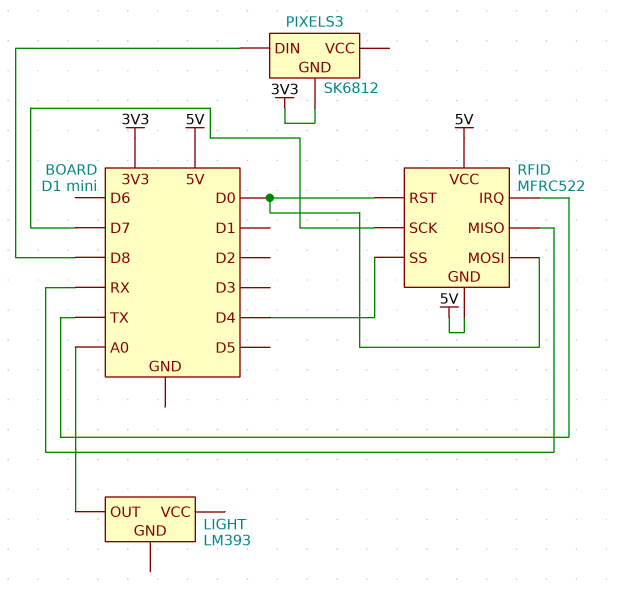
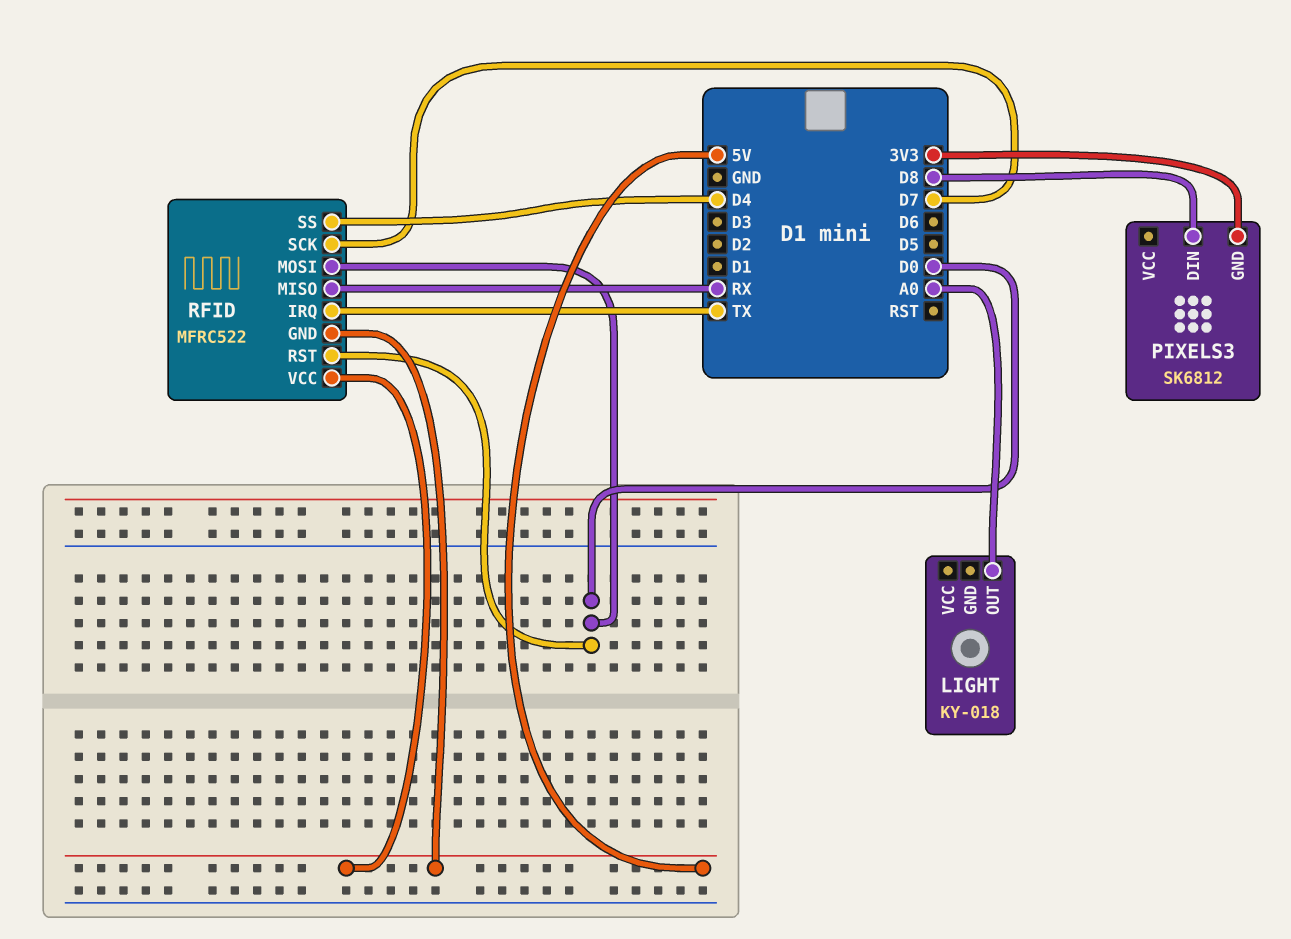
LIGHT: LM393 -> KY-018

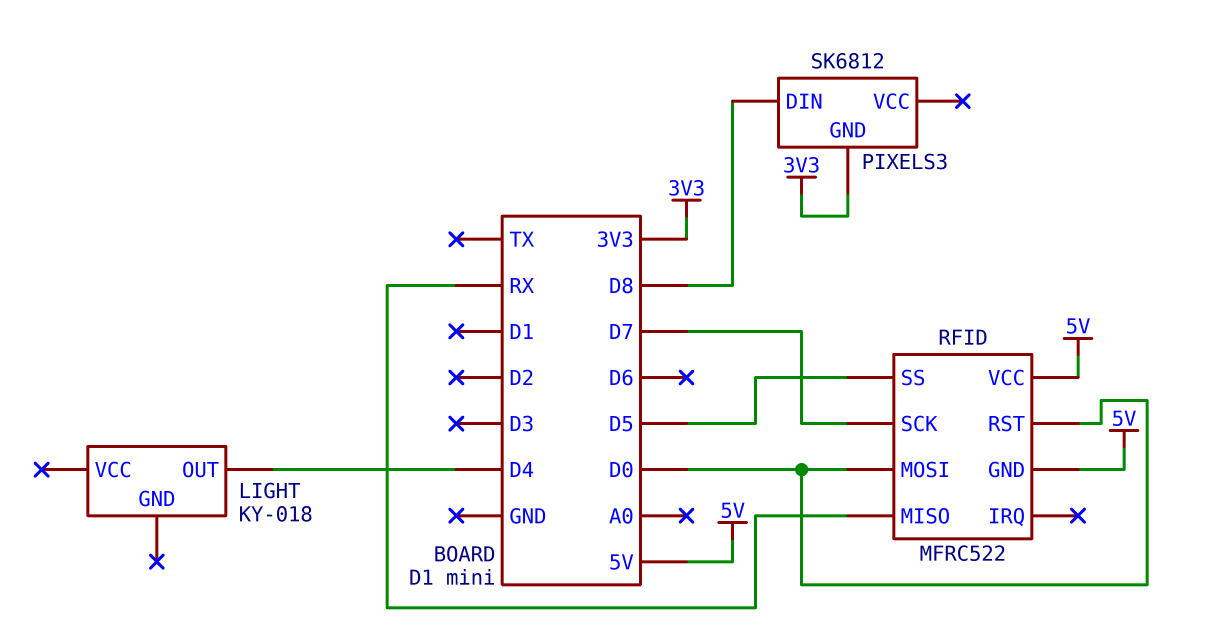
LIGHT pin OUT: A0 -> D4
RFID pin IRQ: TX -> none
RFID pin SS: D4 -> D5

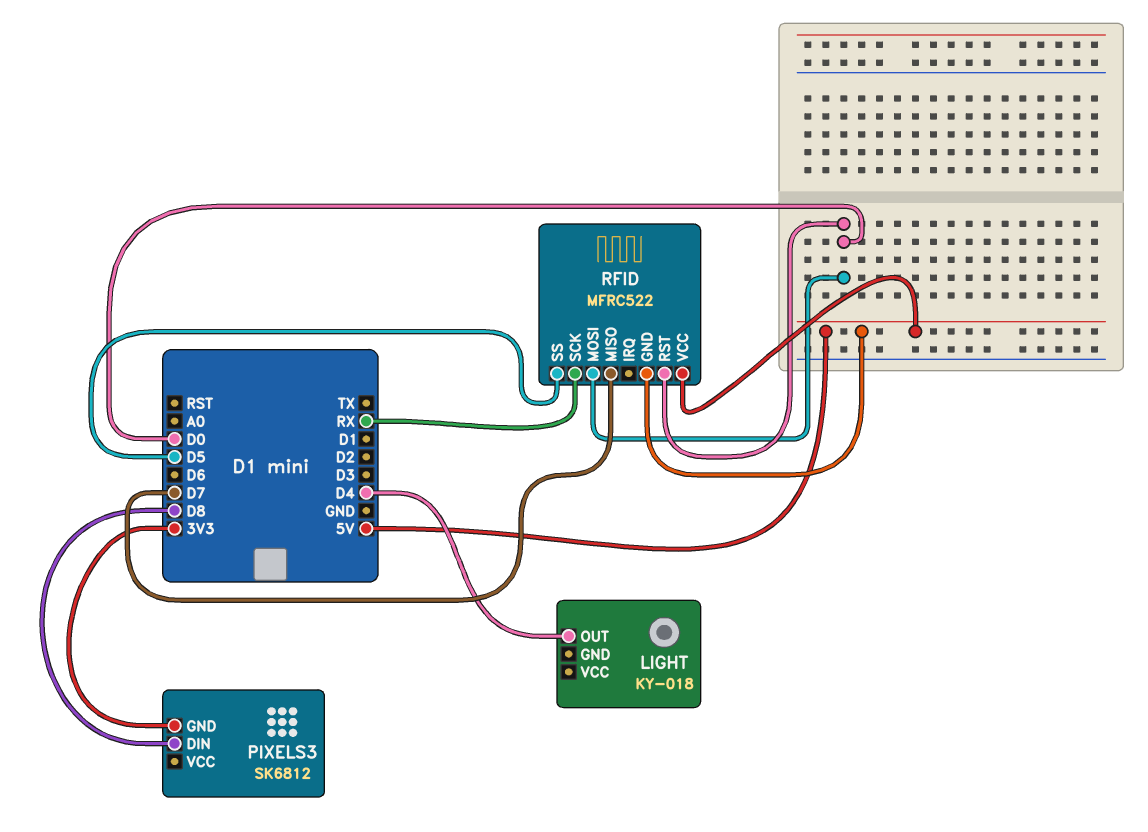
RFID pin MISO: RX -> D7
RFID pin SCK: D7 -> RX

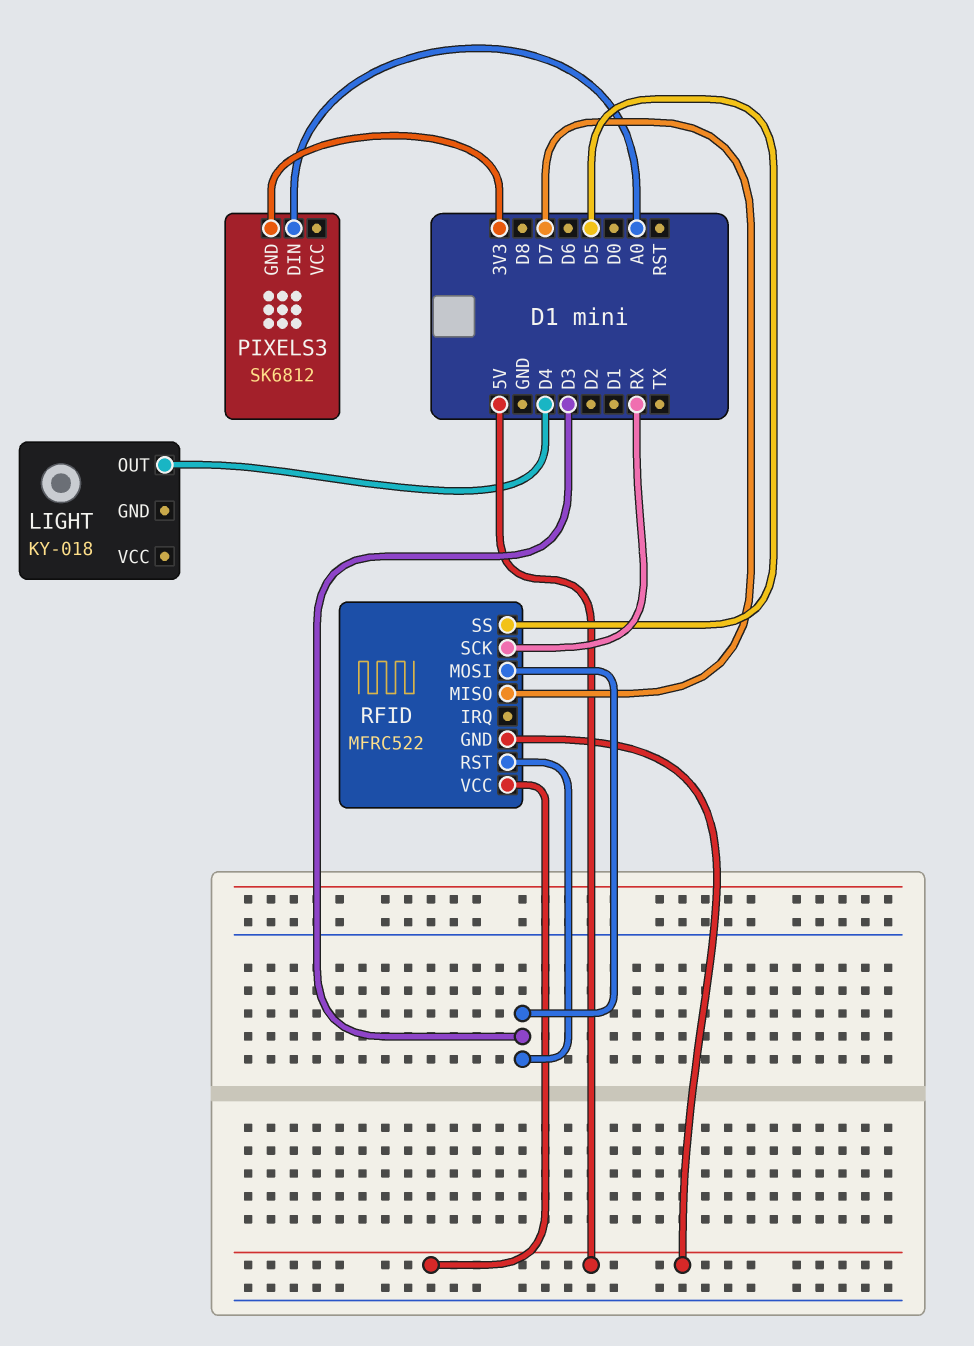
PIXELS3 pin DIN: D8 -> A0
RFID pin MOSI: D0 -> D3
RFID pin RST: D0 -> D3

